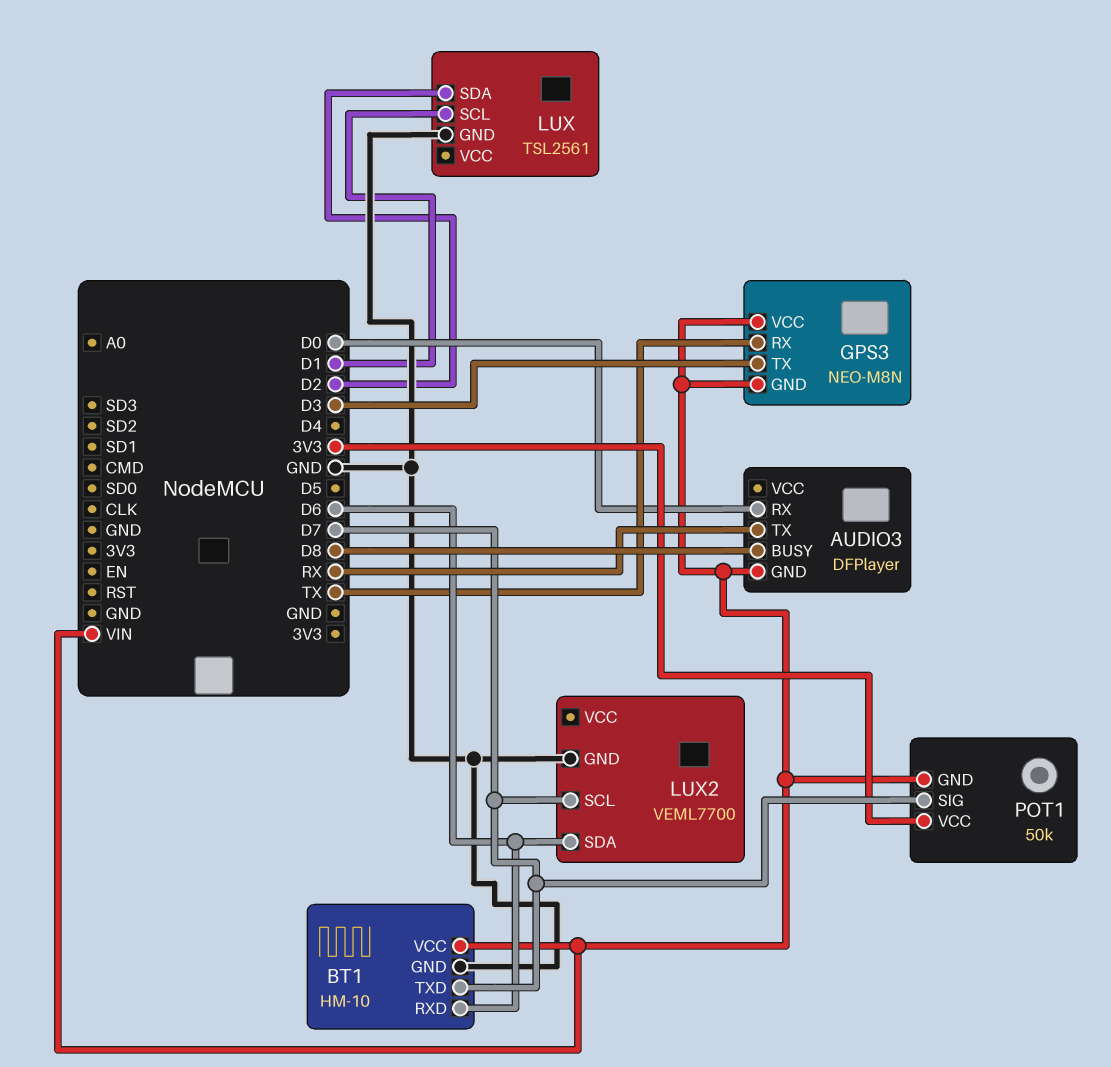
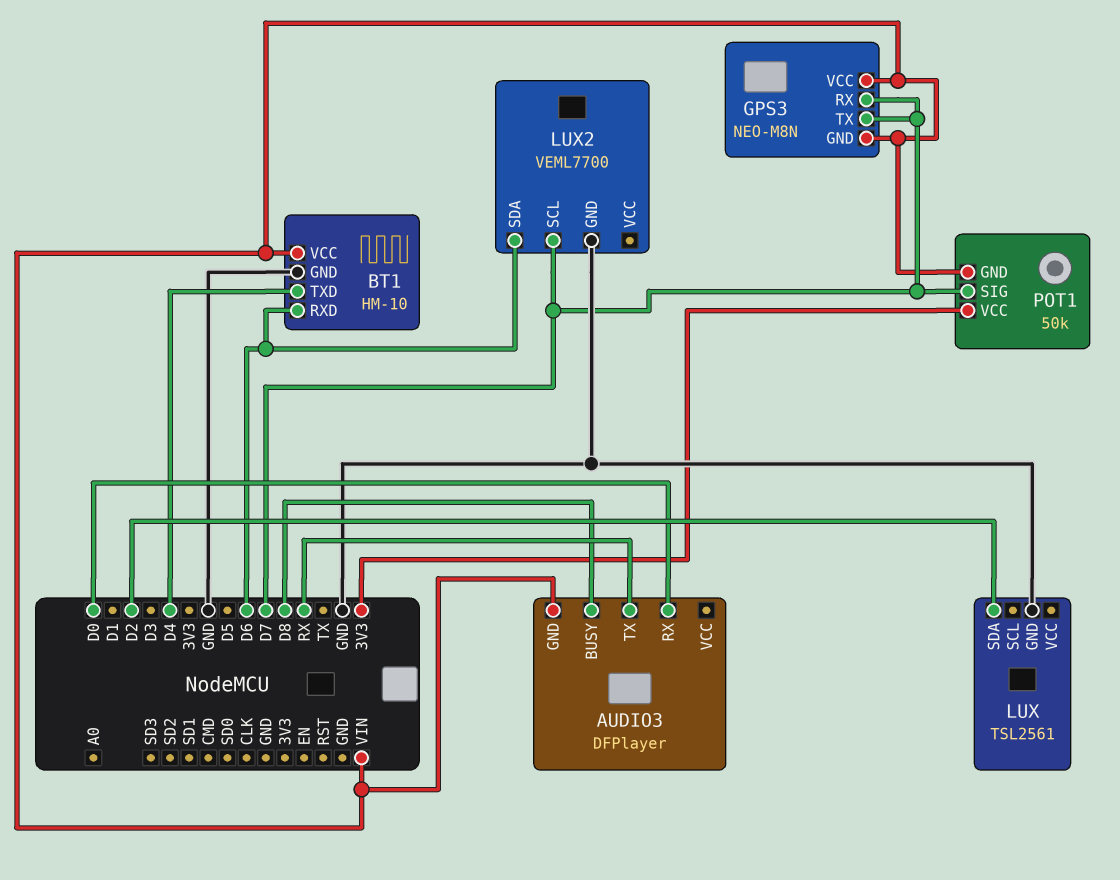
BT1 pin TXD: D7 -> D4
GPS3 pin RX: TX -> D7
GPS3 pin TX: D3 -> D7
LUX pin SCL: D1 -> none

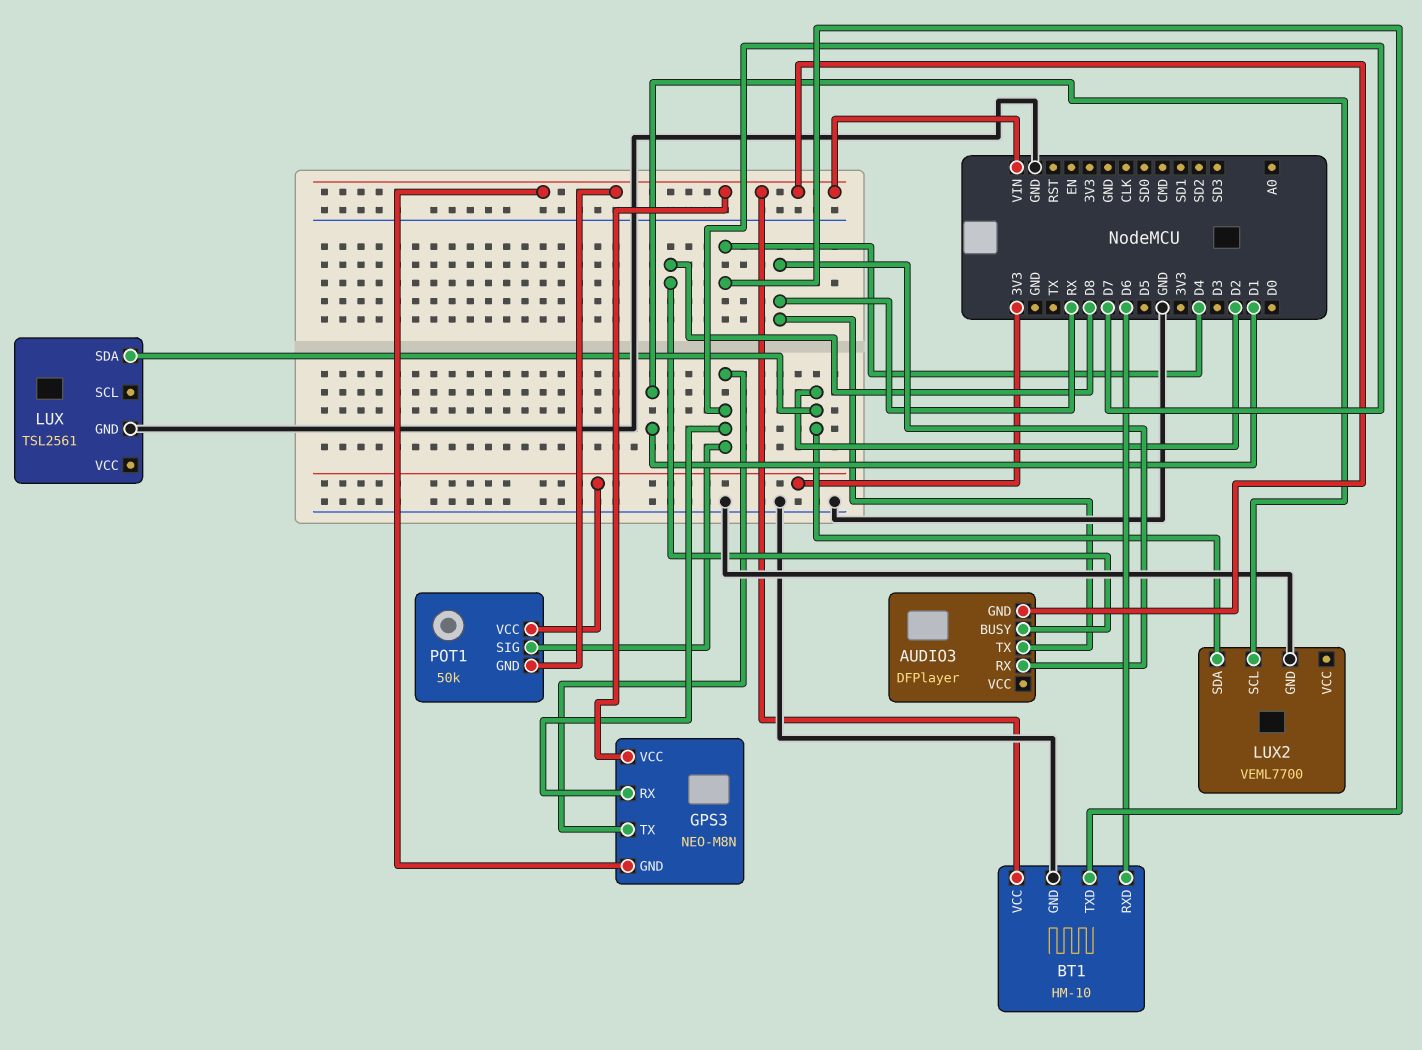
AUDIO3 pin RX: D0 -> RX
LUX2 pin SCL: D7 -> D1
LUX2 pin SDA: D6 -> D2

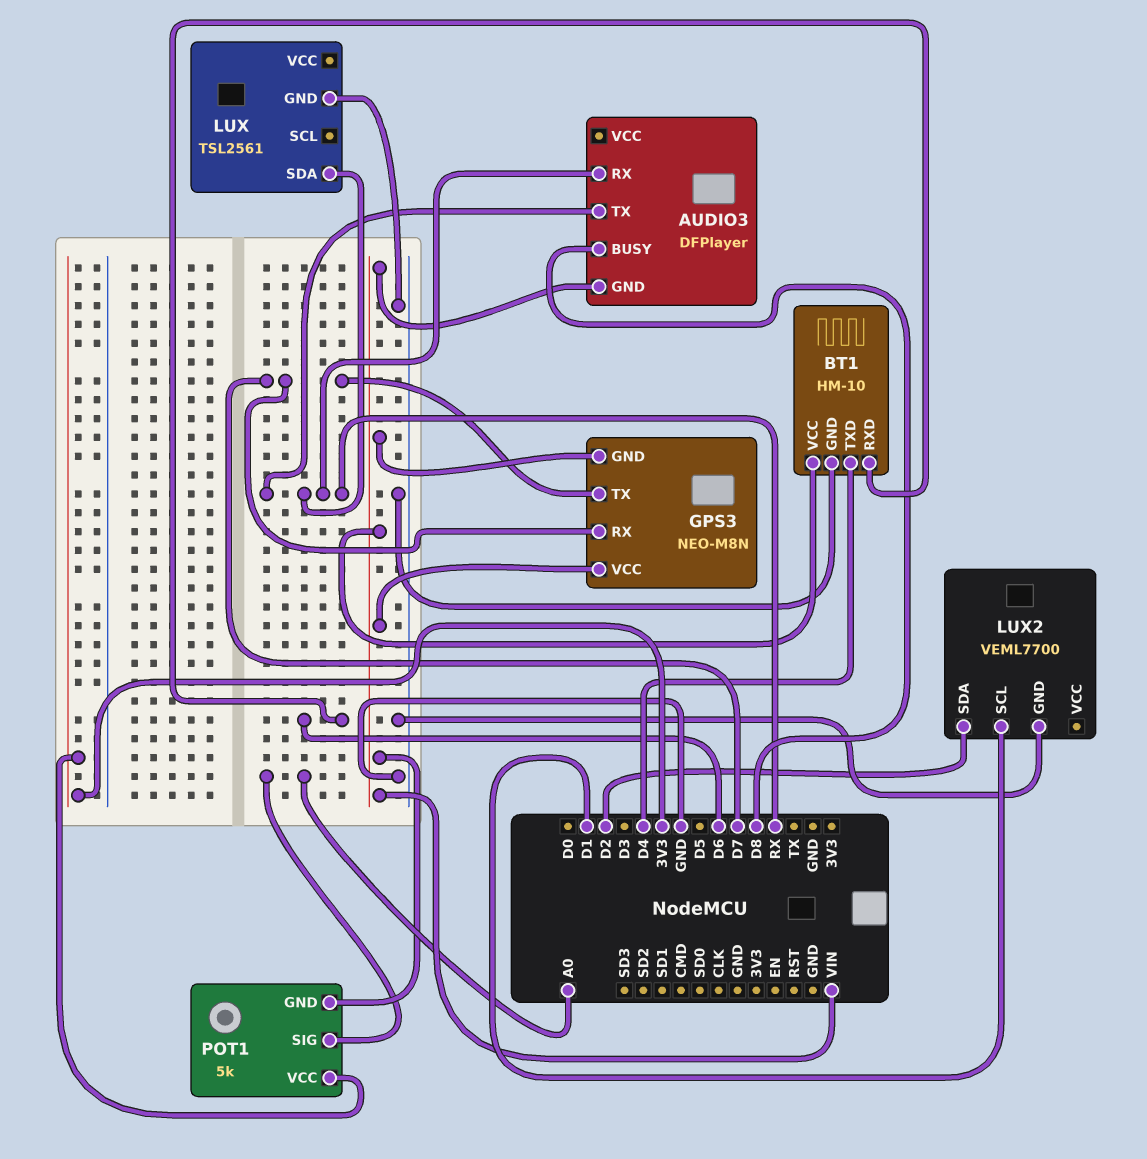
LUX pin SDA: D2 -> RX
POT1: 50k -> 5k
POT1 pin SIG: D7 -> A0

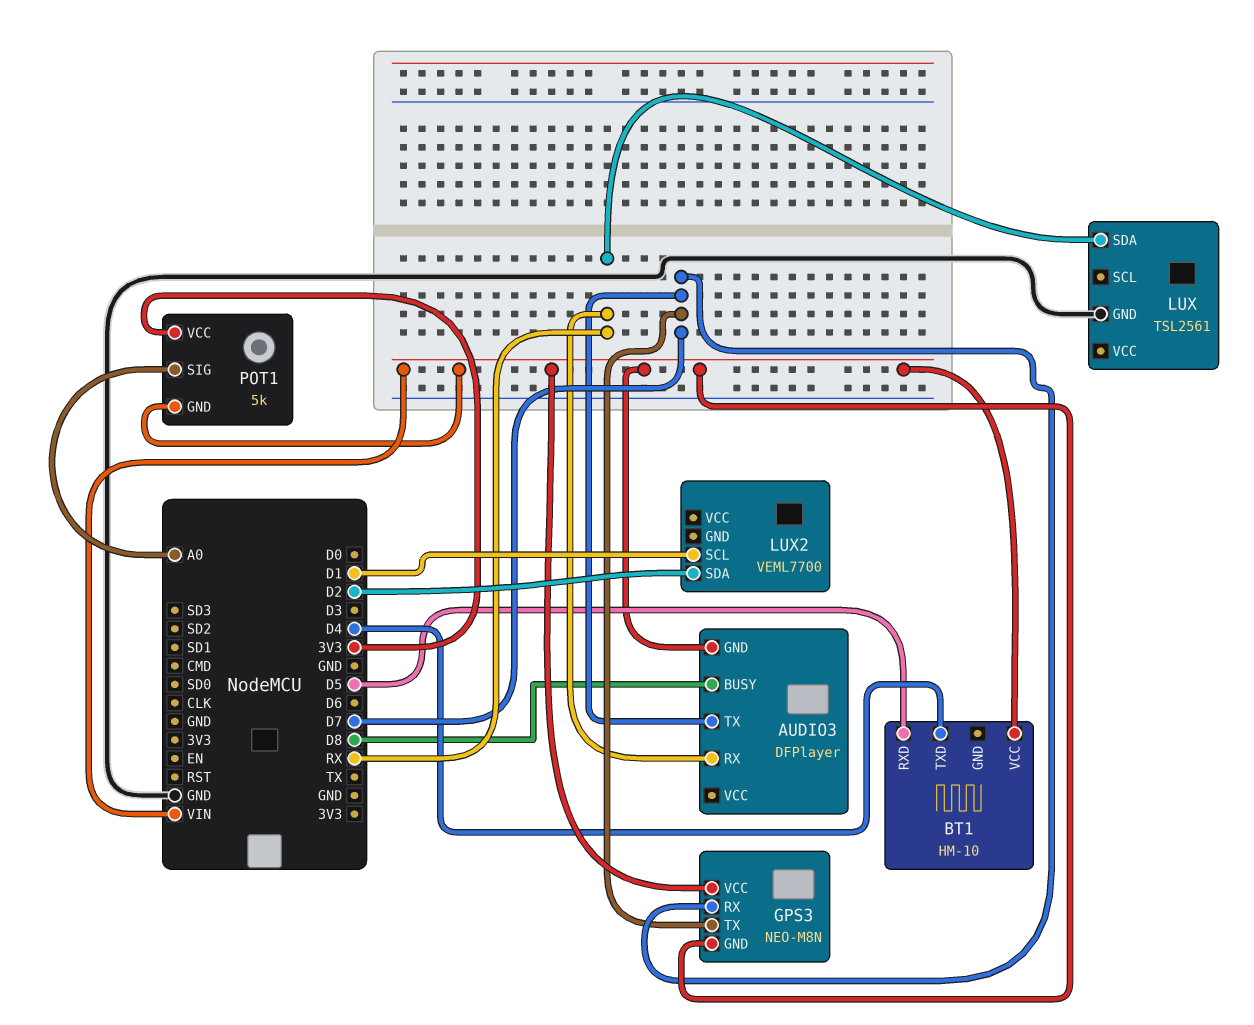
AUDIO3 pin TX: RX -> D7
BT1 pin GND: GND -> none
BT1 pin RXD: D6 -> D5
LUX2 pin GND: GND -> none

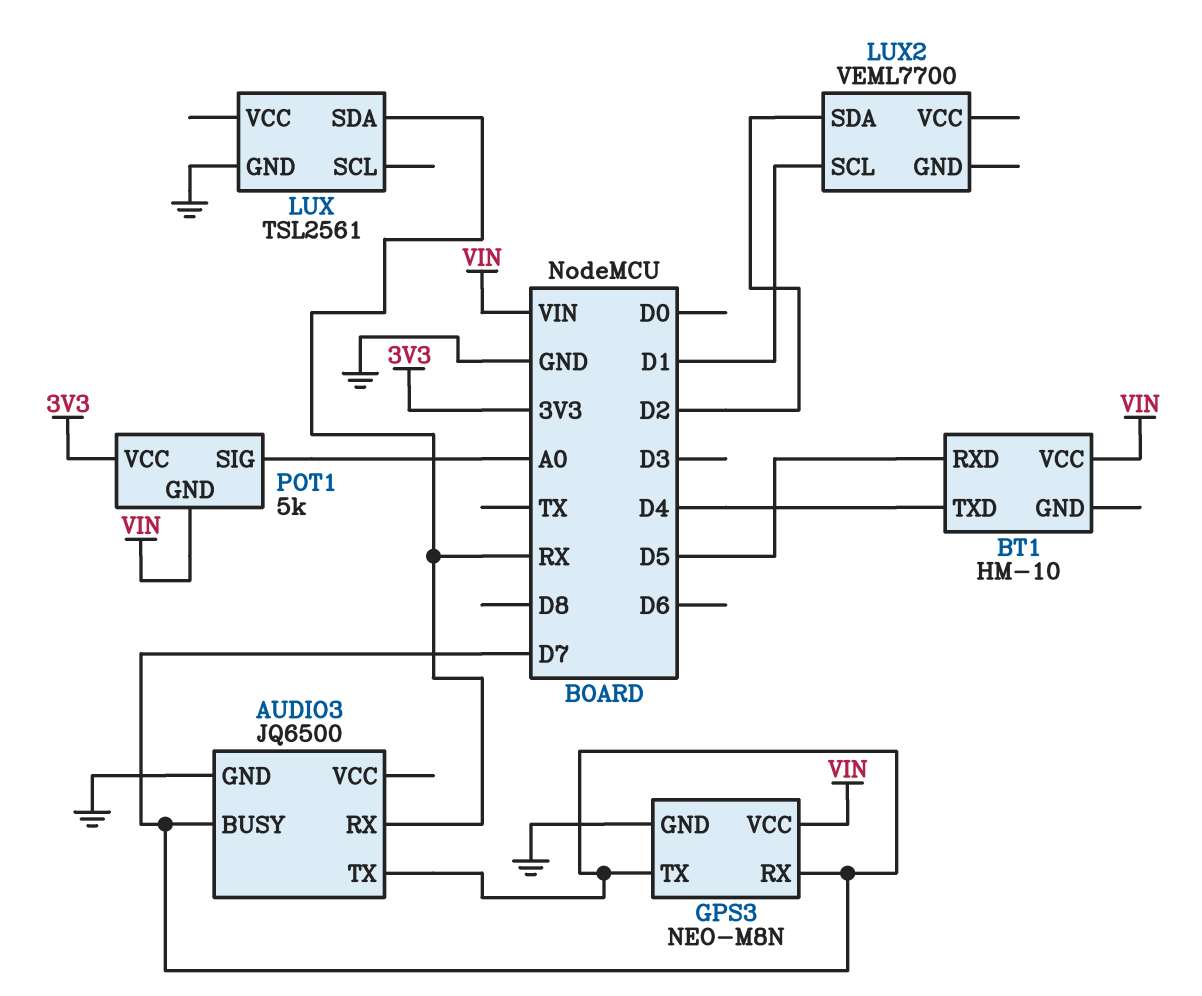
AUDIO3: DFPlayer -> JQ6500
AUDIO3 pin BUSY: D8 -> D7
AUDIO3 pin GND: VIN -> GND
GPS3 pin GND: VIN -> GND

